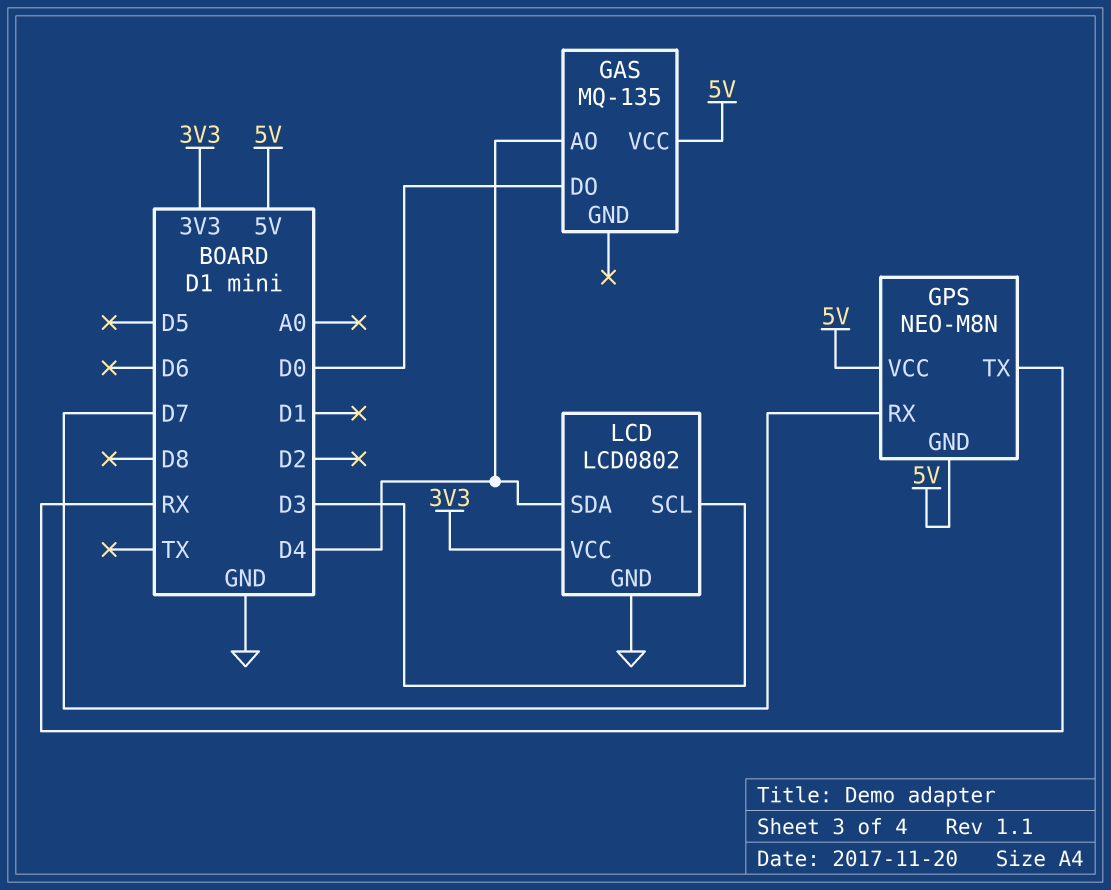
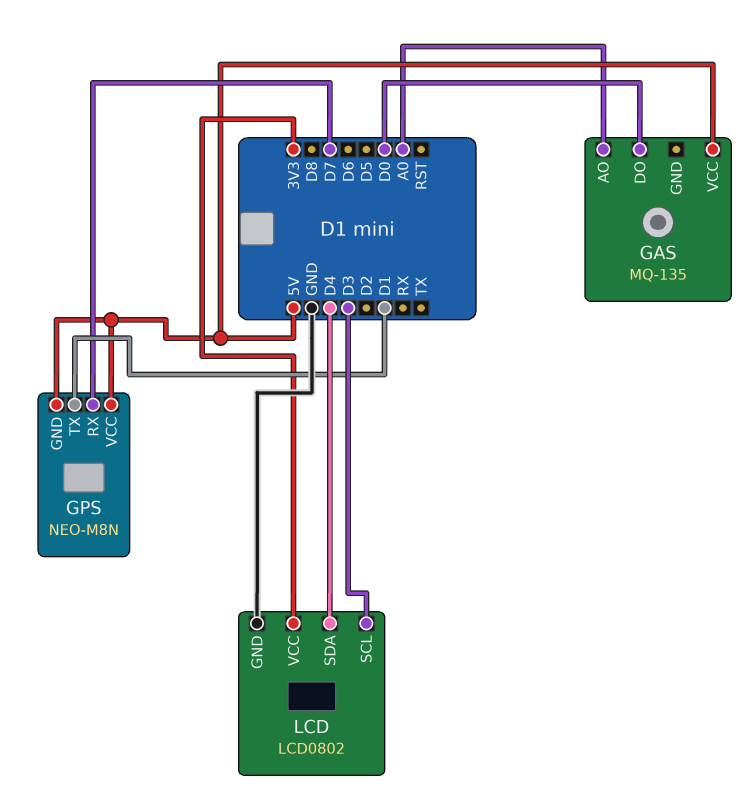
GAS pin AO: D4 -> A0
GPS pin TX: RX -> D1

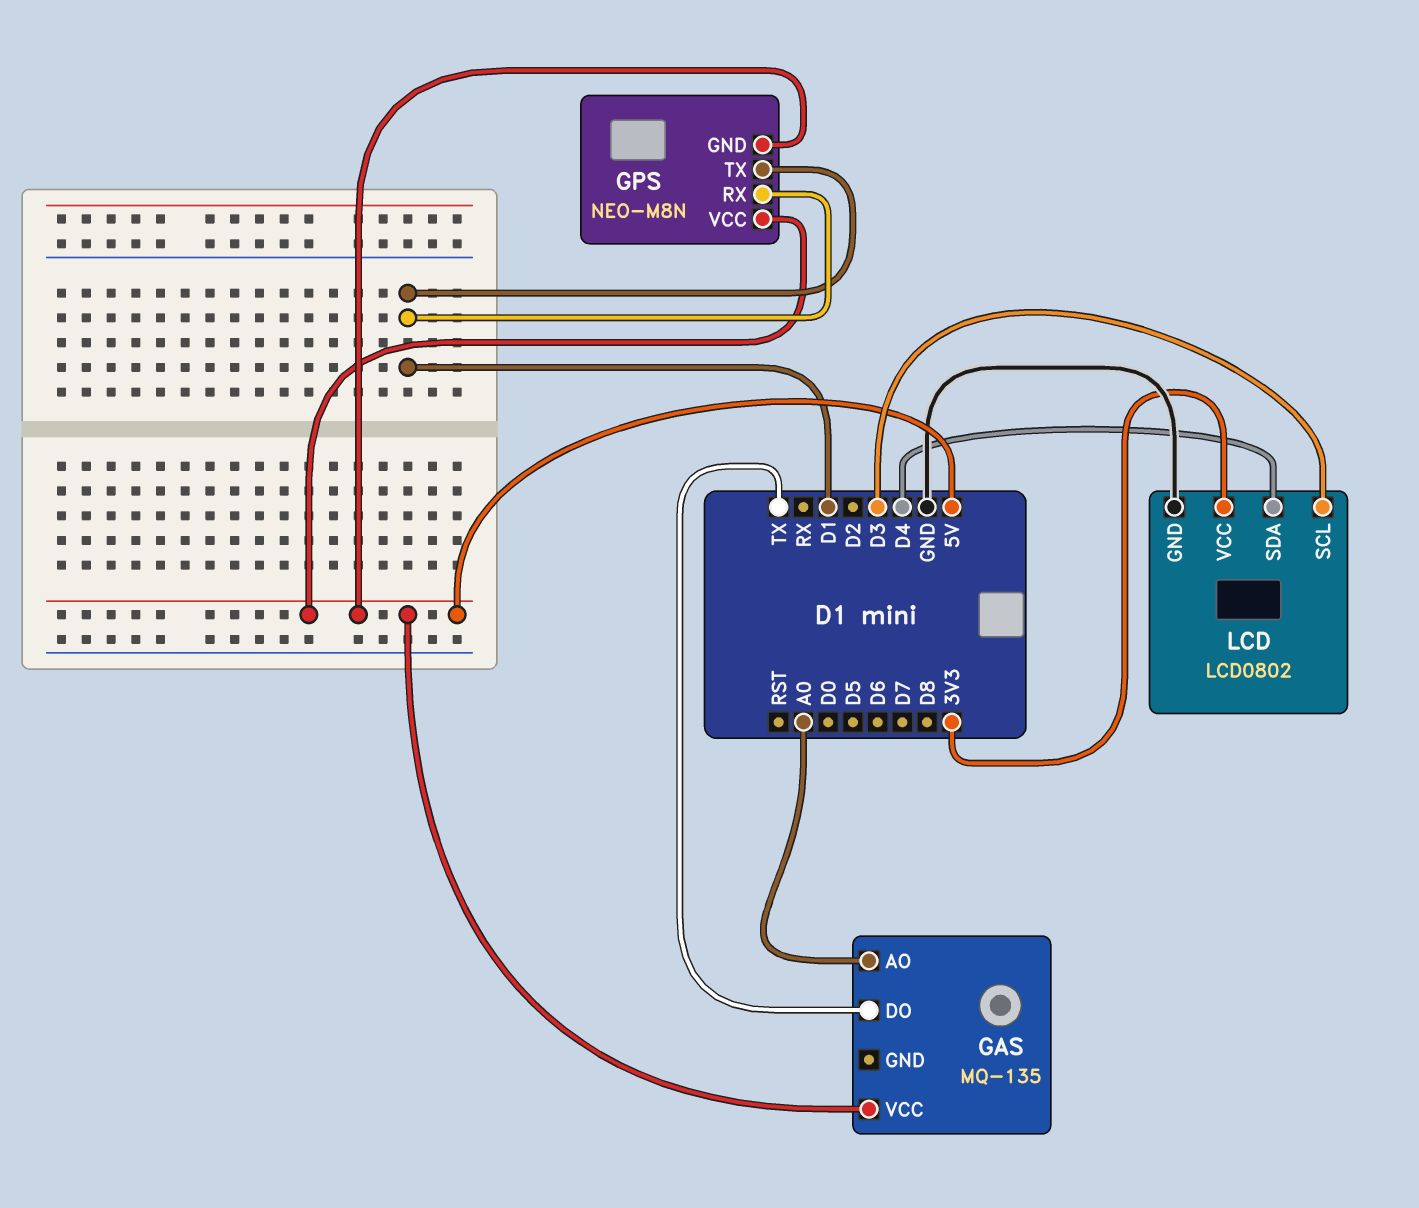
GAS pin DO: D0 -> TX
GPS pin RX: D7 -> D1

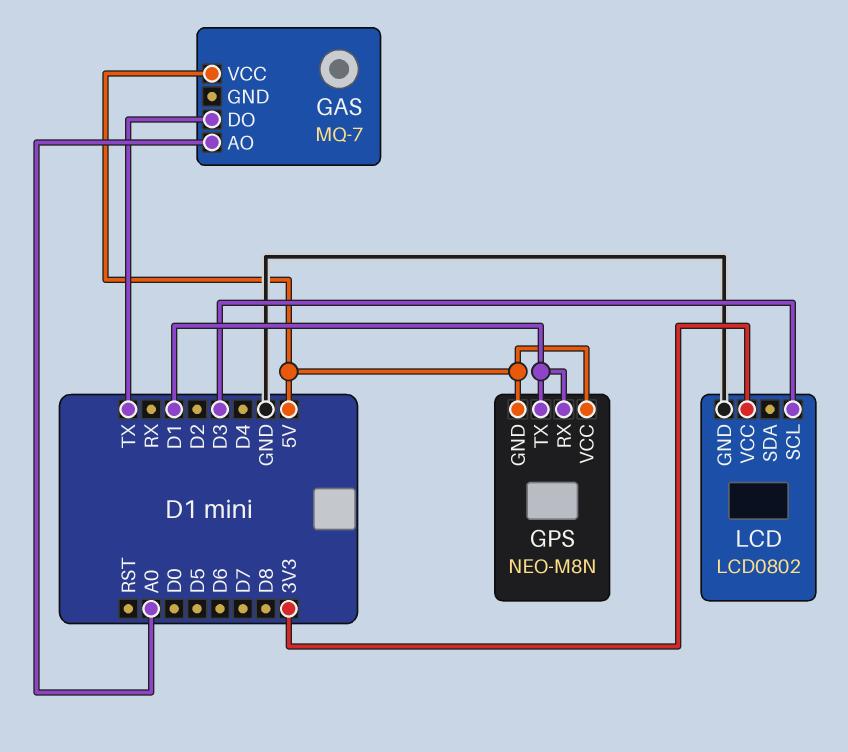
GAS: MQ-135 -> MQ-7
LCD pin SDA: D4 -> none

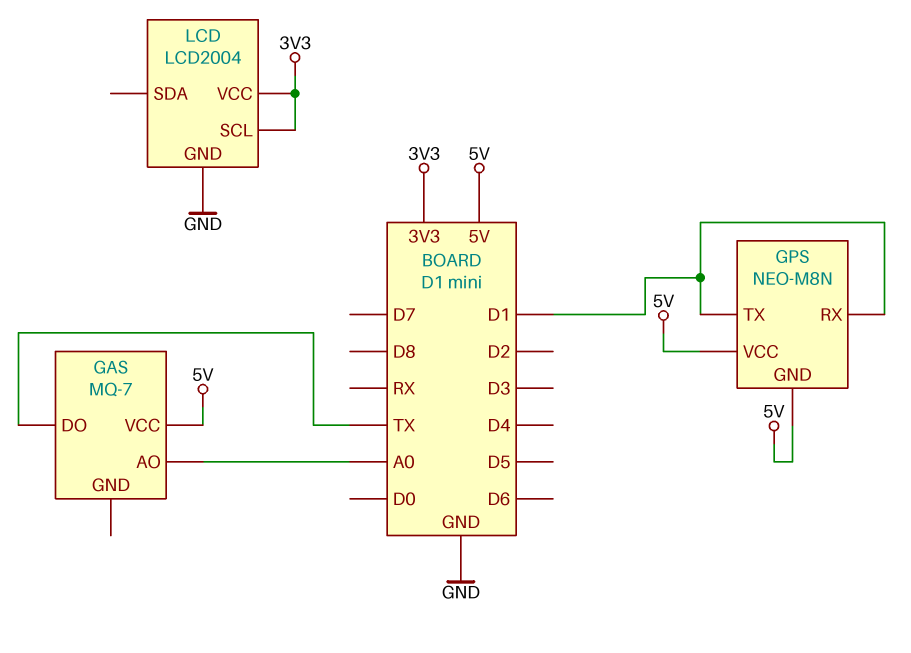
LCD: LCD0802 -> LCD2004
LCD pin SCL: D3 -> 3V3

